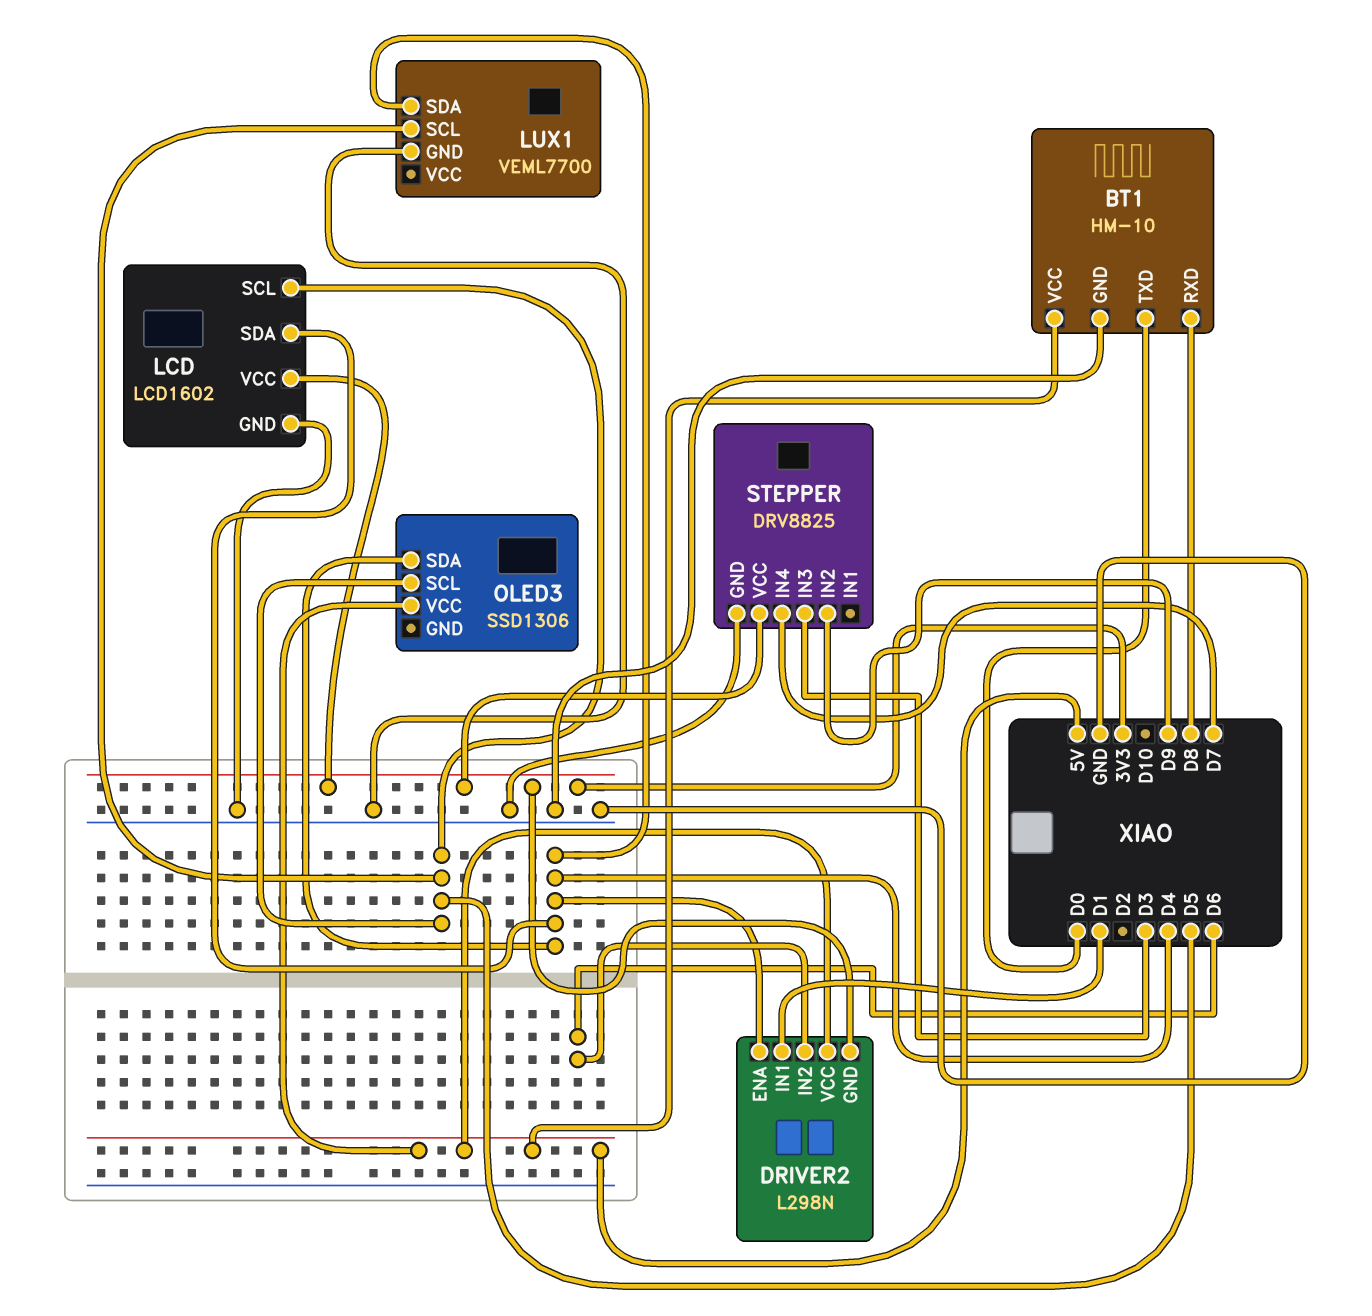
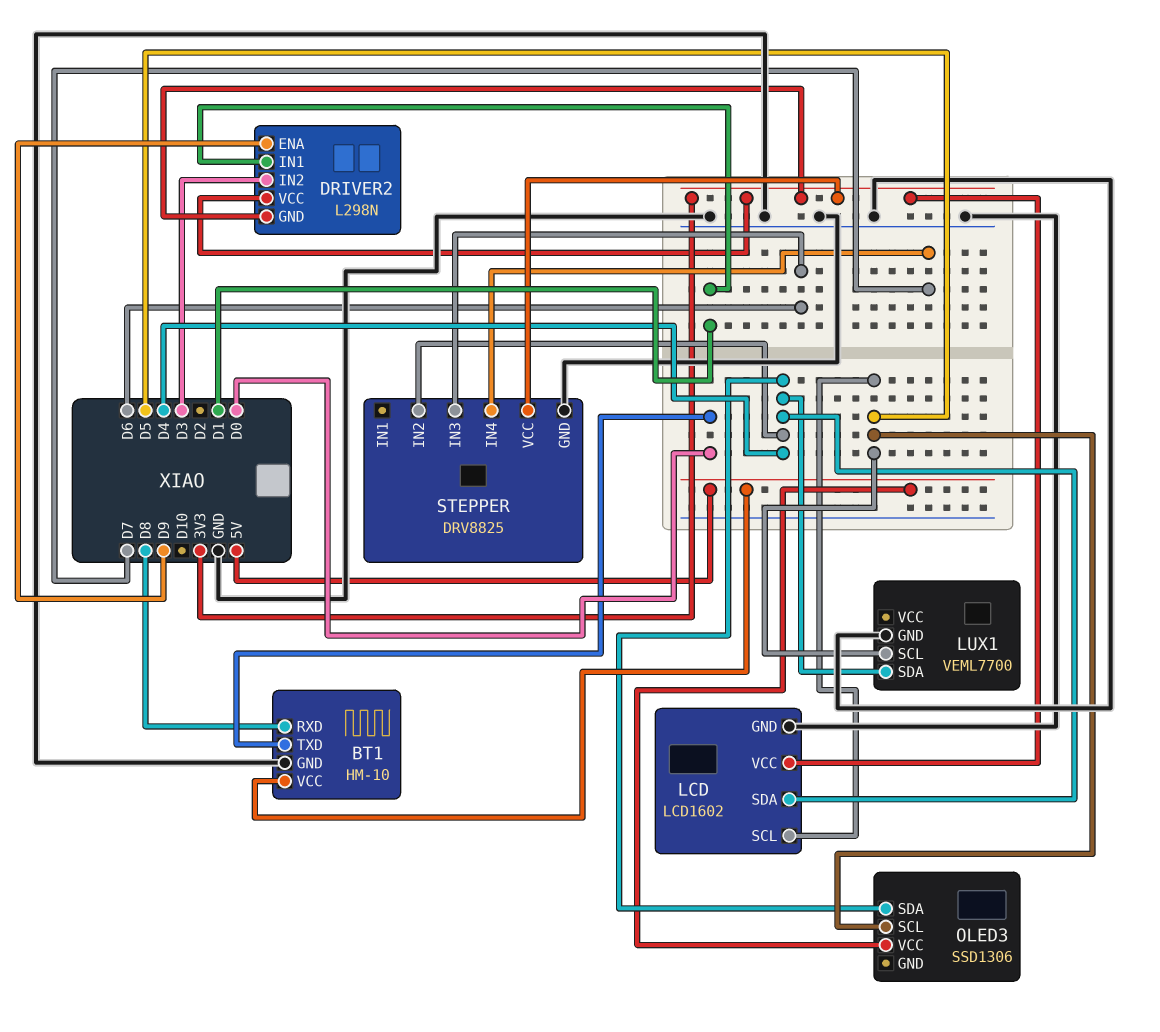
DRIVER2 pin ENA: D4 -> D9
DRIVER2 pin IN2: D6 -> D3
DRIVER2 pin VCC: 5V -> 3V3
STEPPER pin IN2: D9 -> D4
STEPPER pin IN3: D3 -> D6

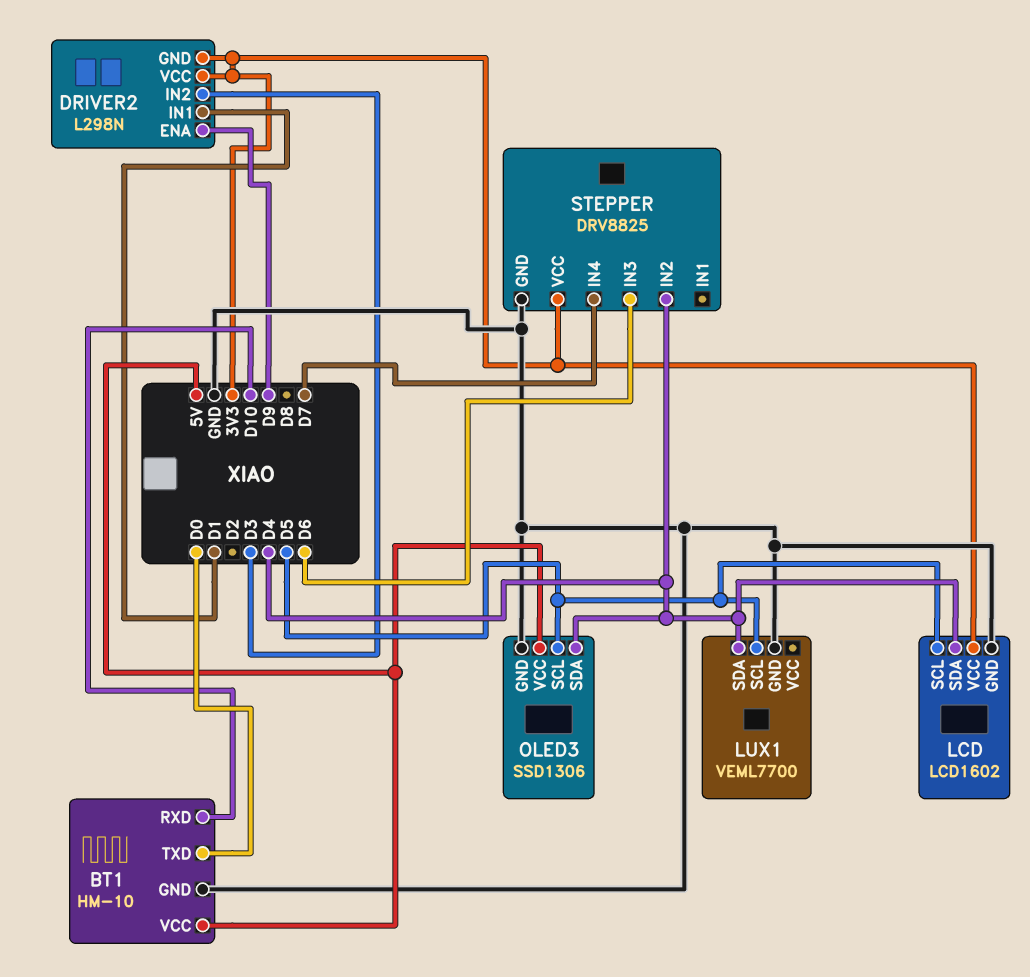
BT1 pin RXD: D8 -> D10
OLED3 pin GND: none -> GND

